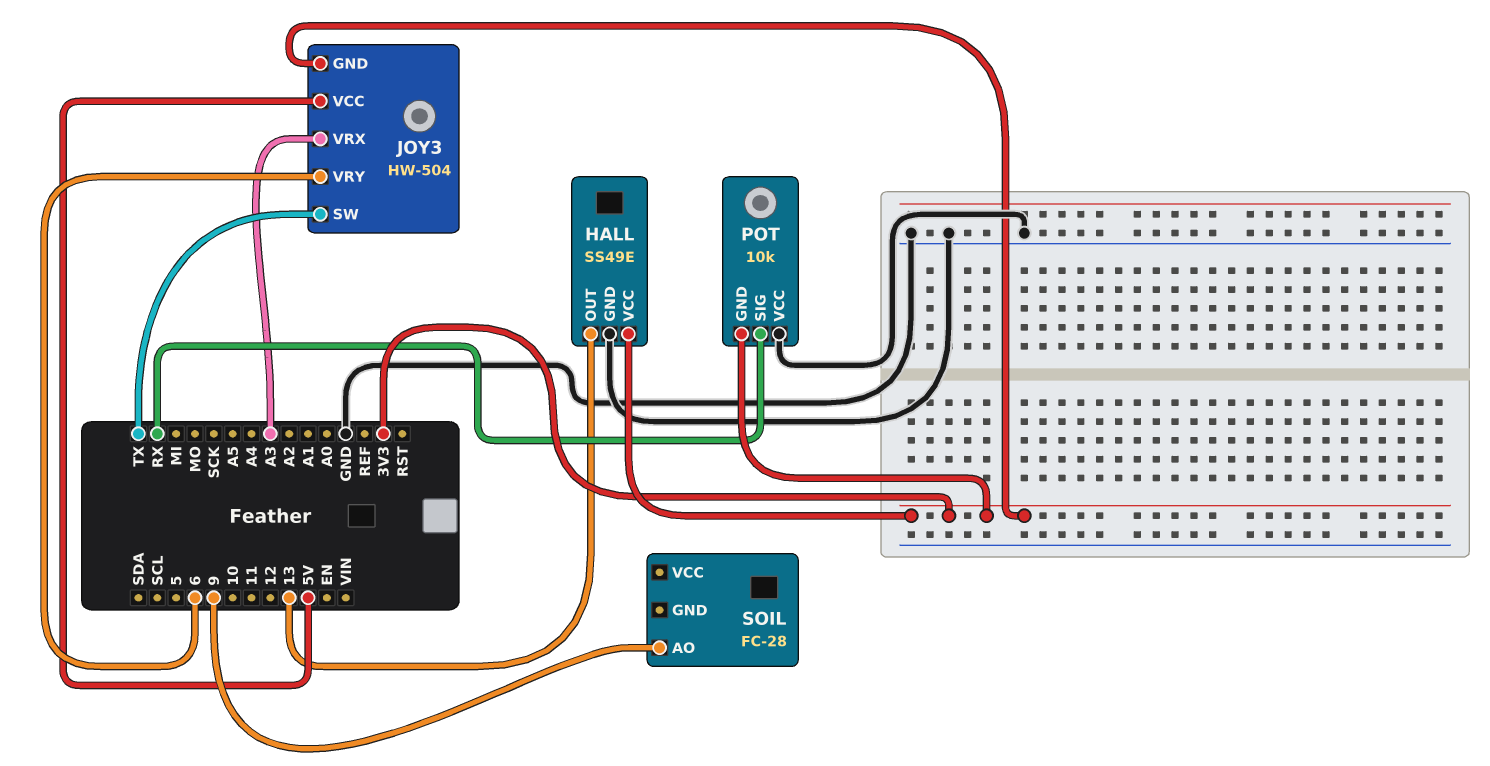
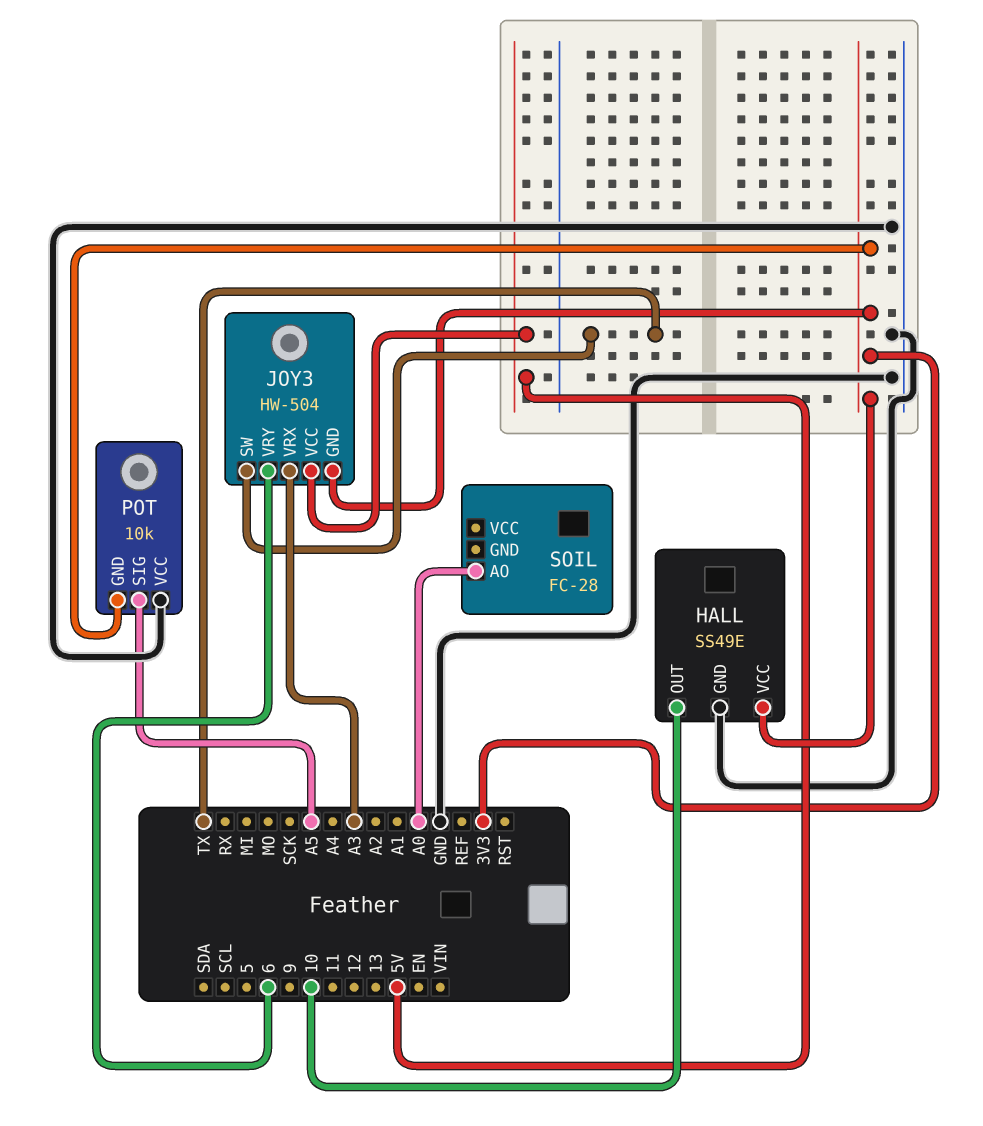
HALL pin OUT: 13 -> 10
POT pin SIG: RX -> A5
SOIL pin AO: 9 -> A0

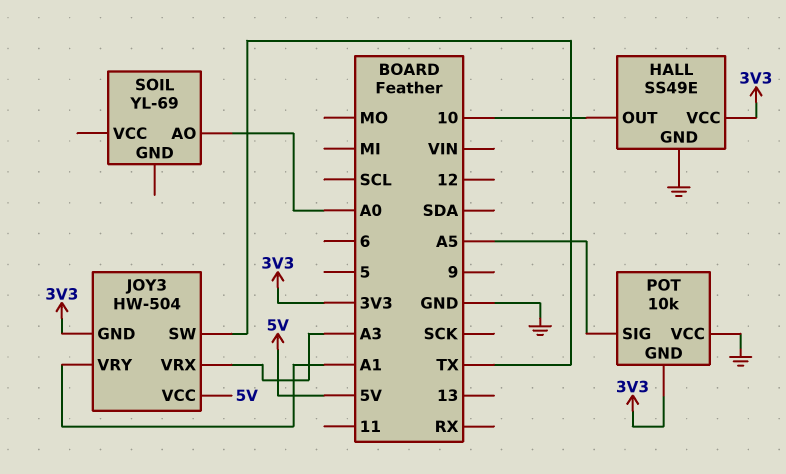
JOY3 pin VRY: 6 -> A1
SOIL: FC-28 -> YL-69

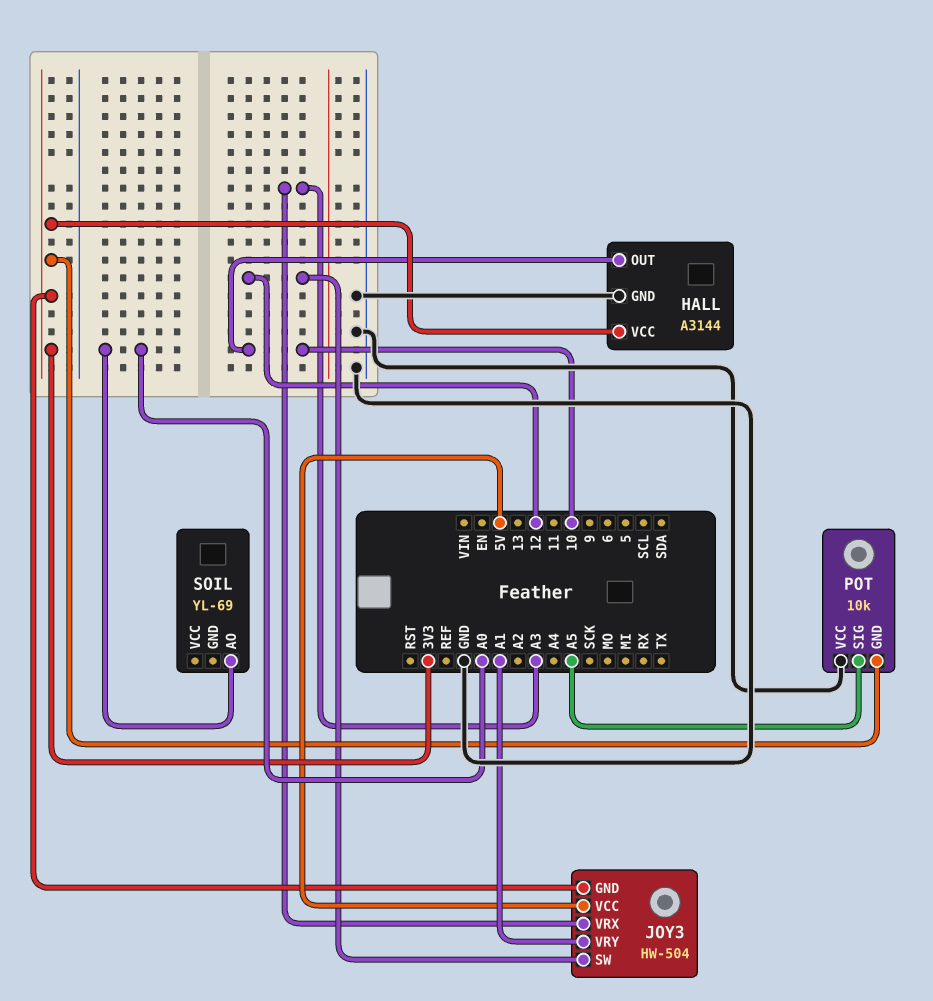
HALL: SS49E -> A3144
JOY3 pin SW: TX -> 12

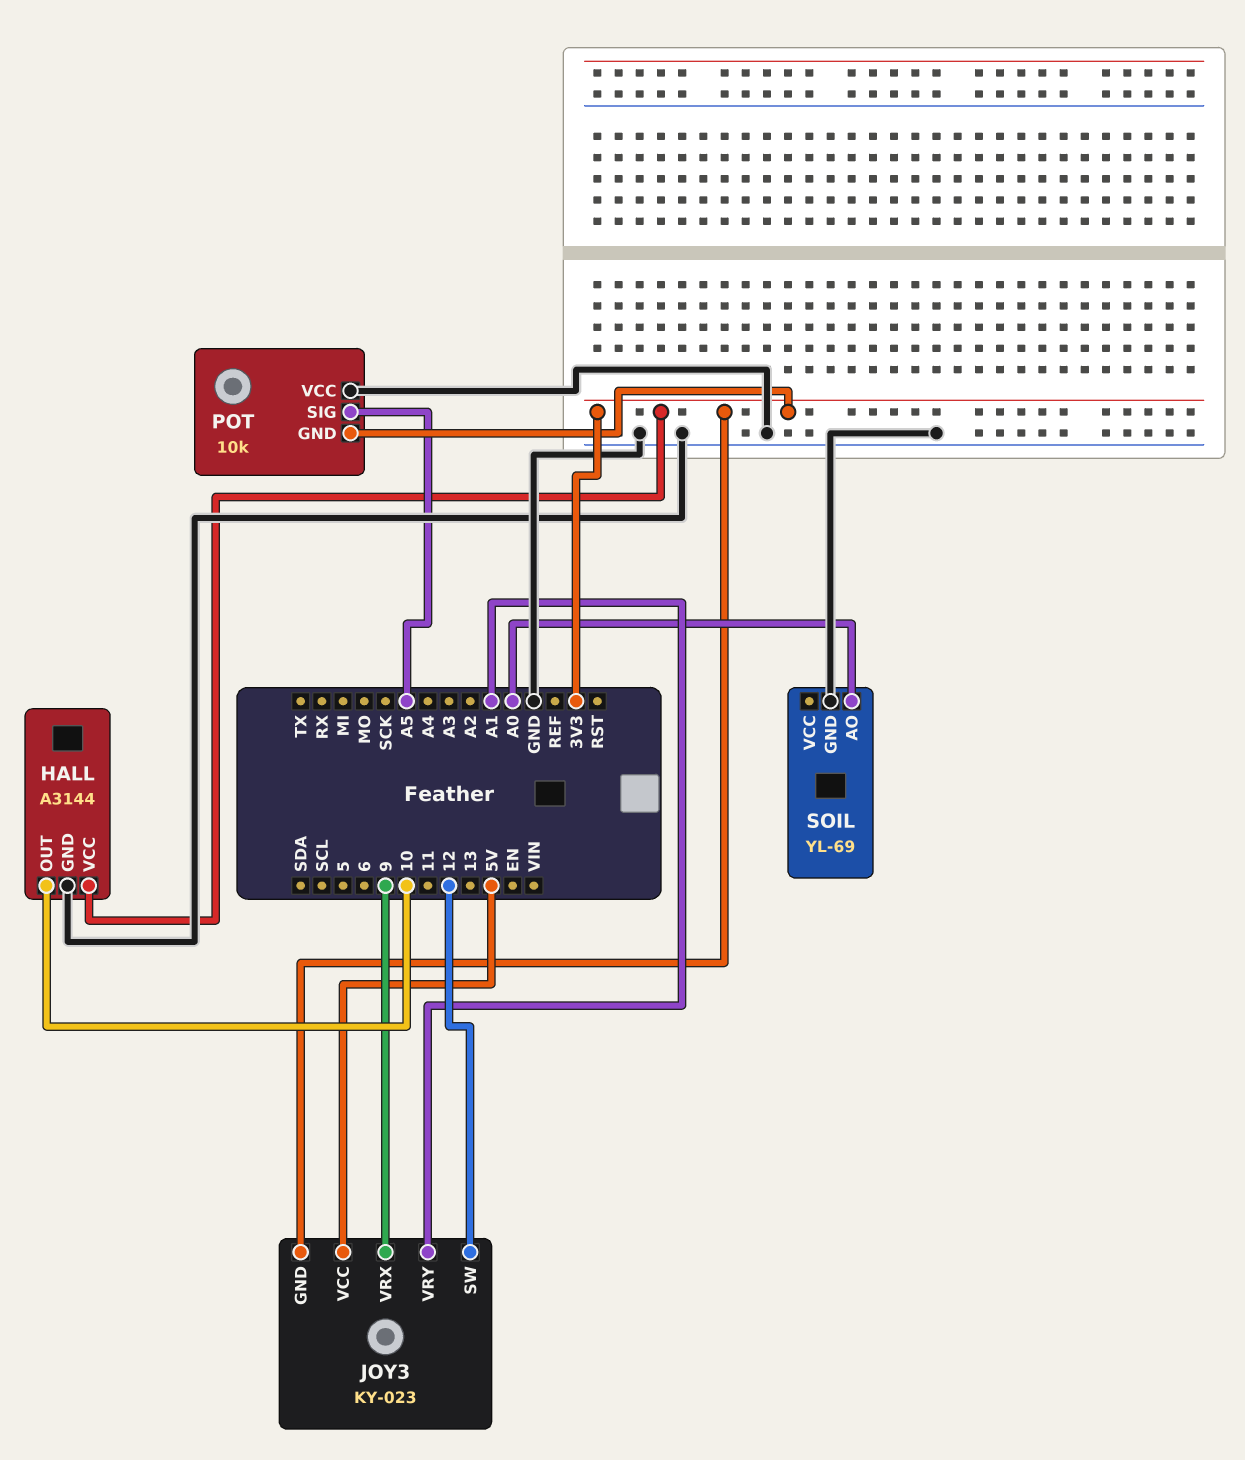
JOY3: HW-504 -> KY-023
JOY3 pin VRX: A3 -> 9
SOIL pin GND: none -> GND

